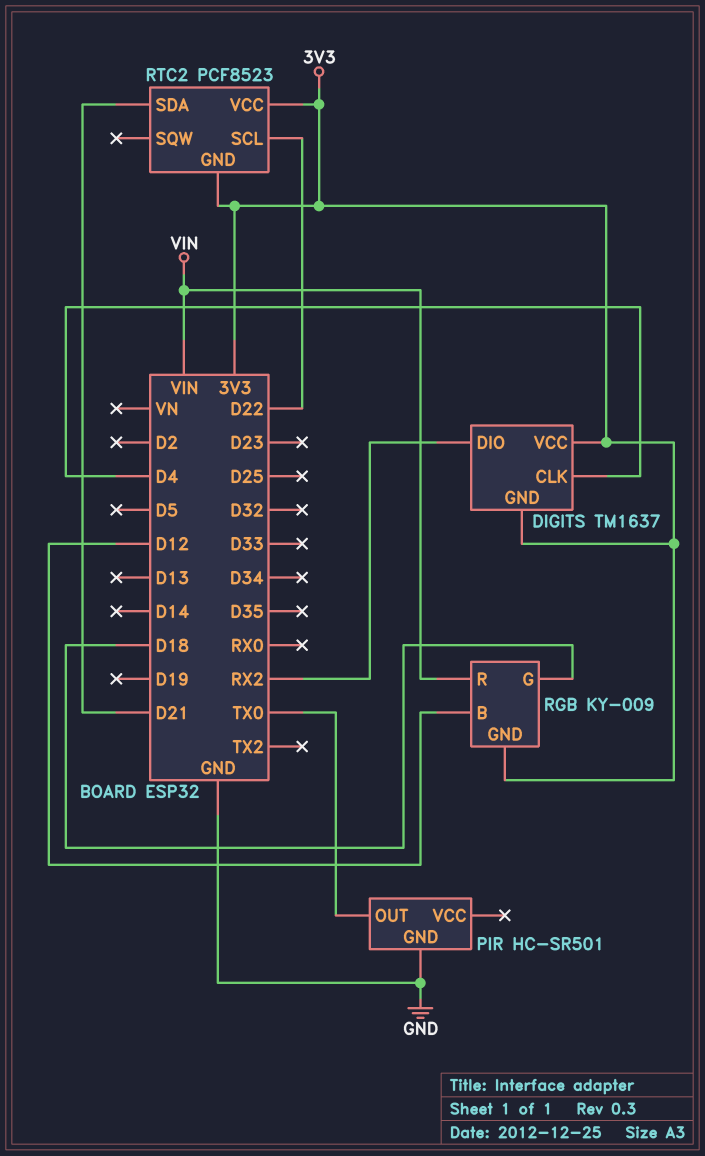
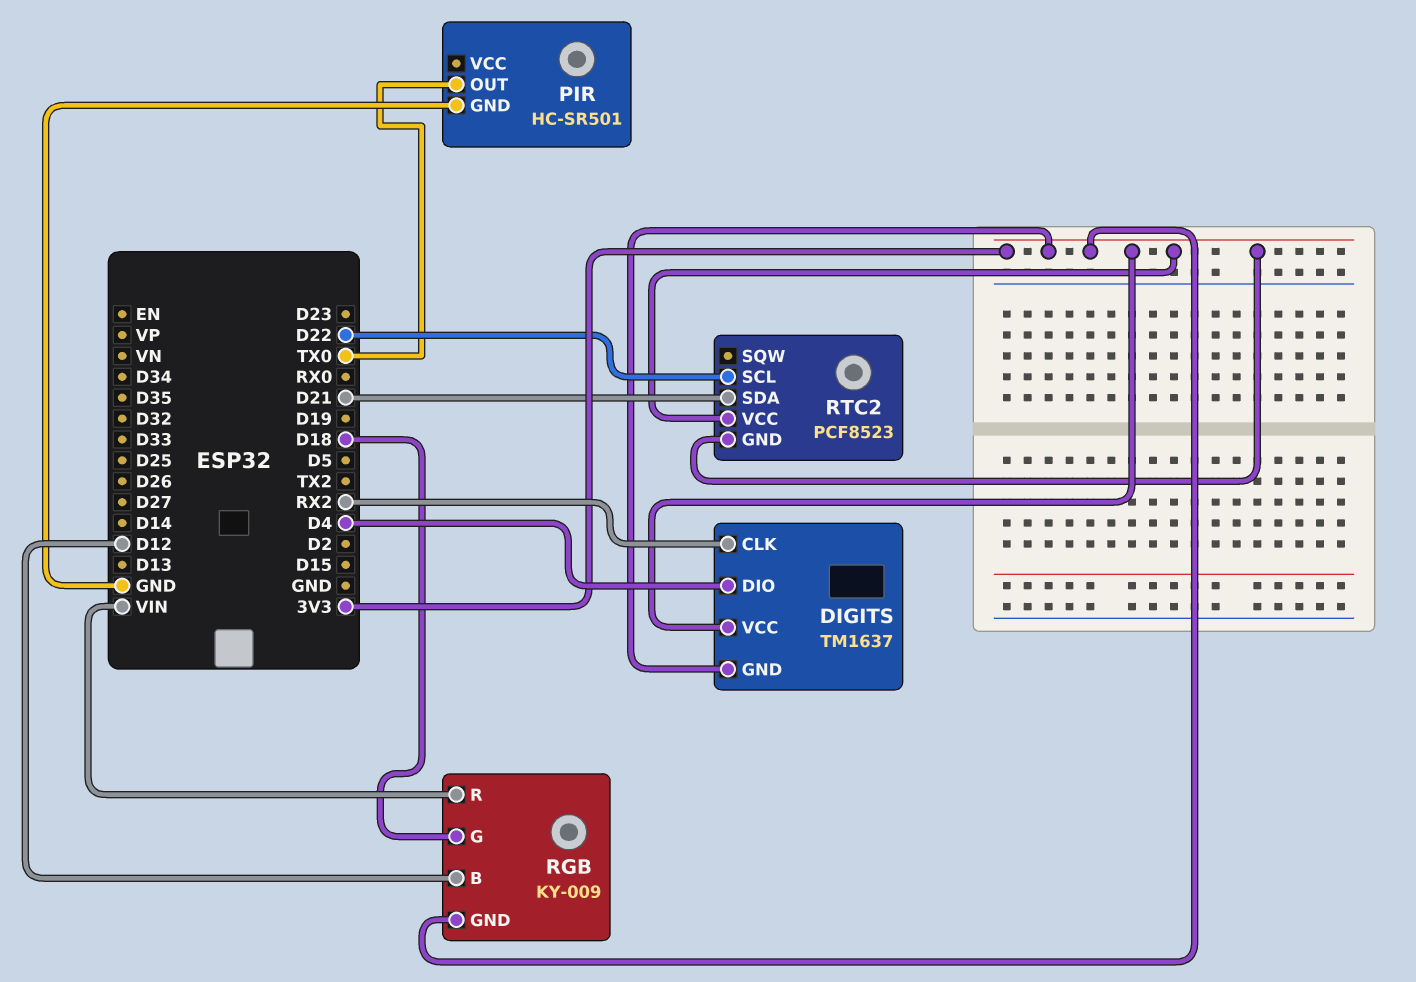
DIGITS pin CLK: D4 -> RX2
DIGITS pin DIO: RX2 -> D4

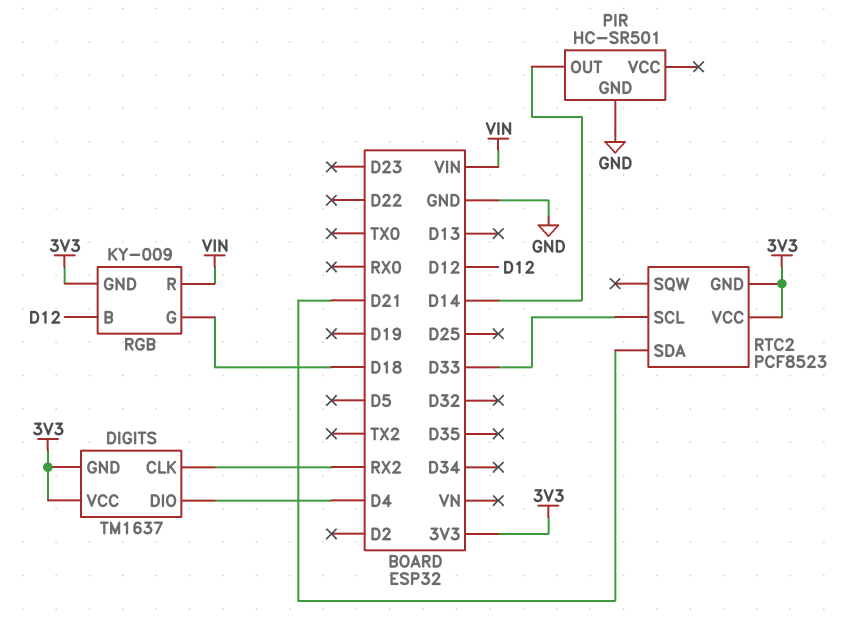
PIR pin OUT: TX0 -> D14
RTC2 pin SCL: D22 -> D33

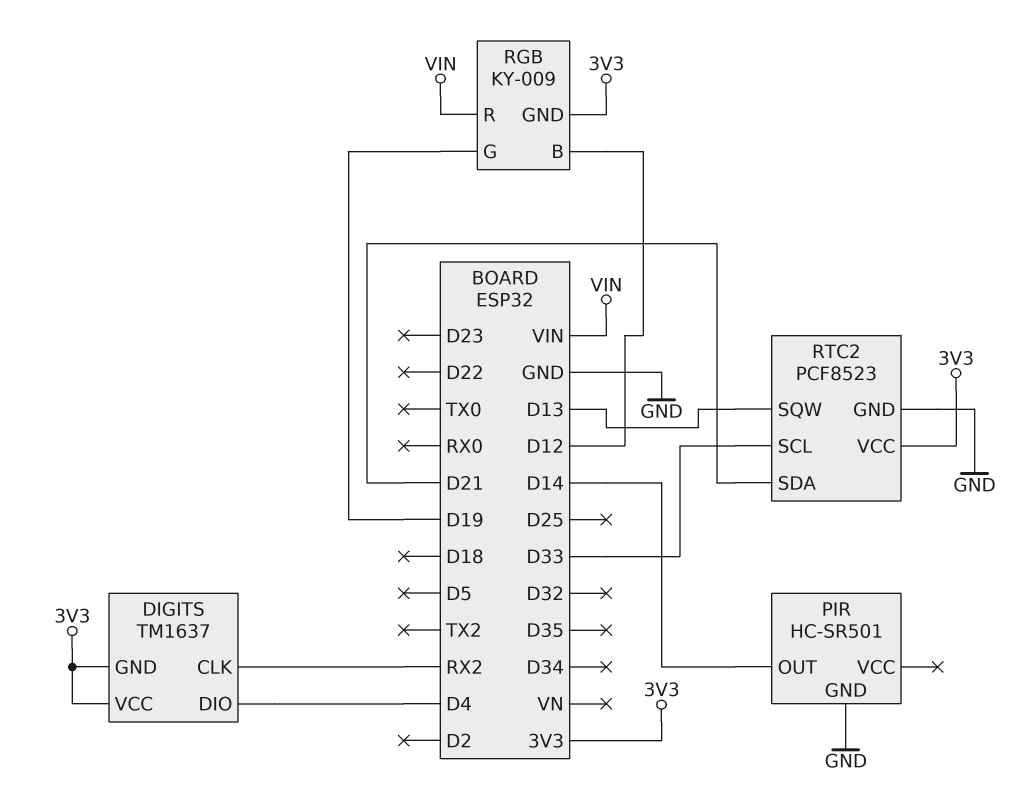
RGB pin G: D18 -> D19
RTC2 pin GND: 3V3 -> GND
RTC2 pin SQW: none -> D13

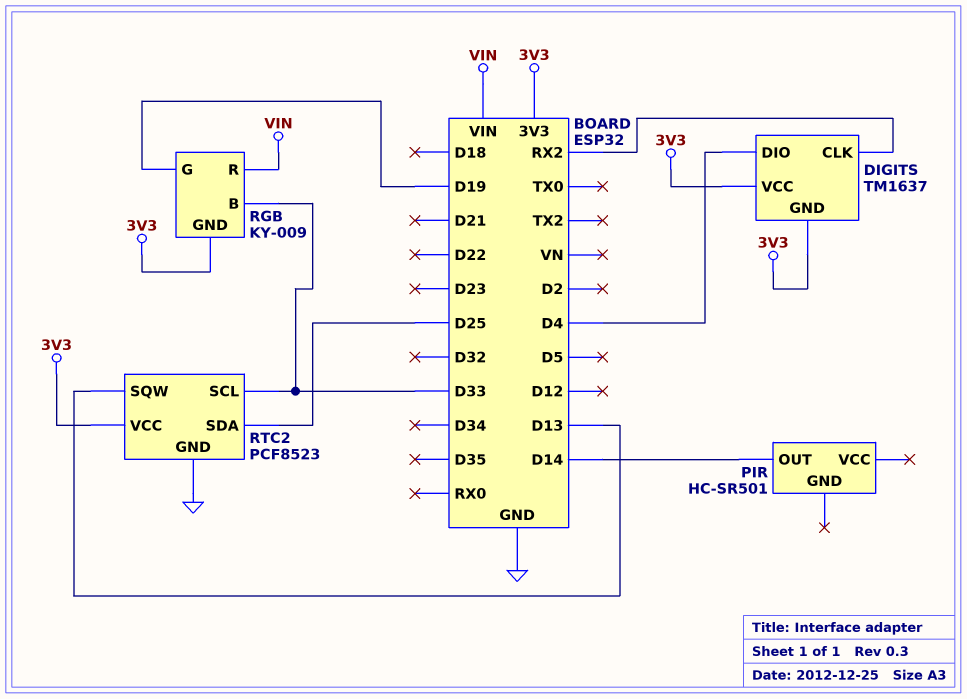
PIR pin GND: GND -> none
RGB pin B: D12 -> D33
RTC2 pin SDA: D21 -> D25

